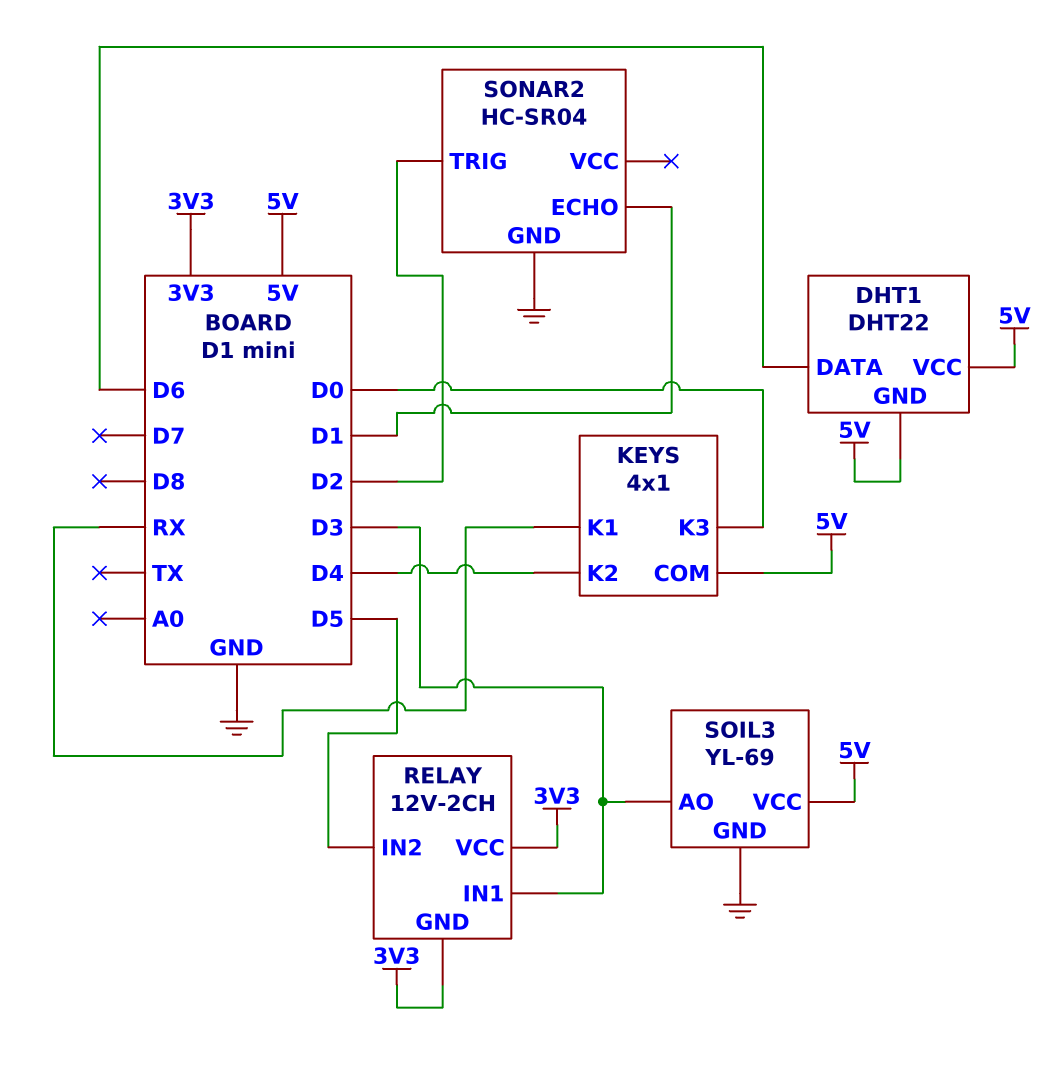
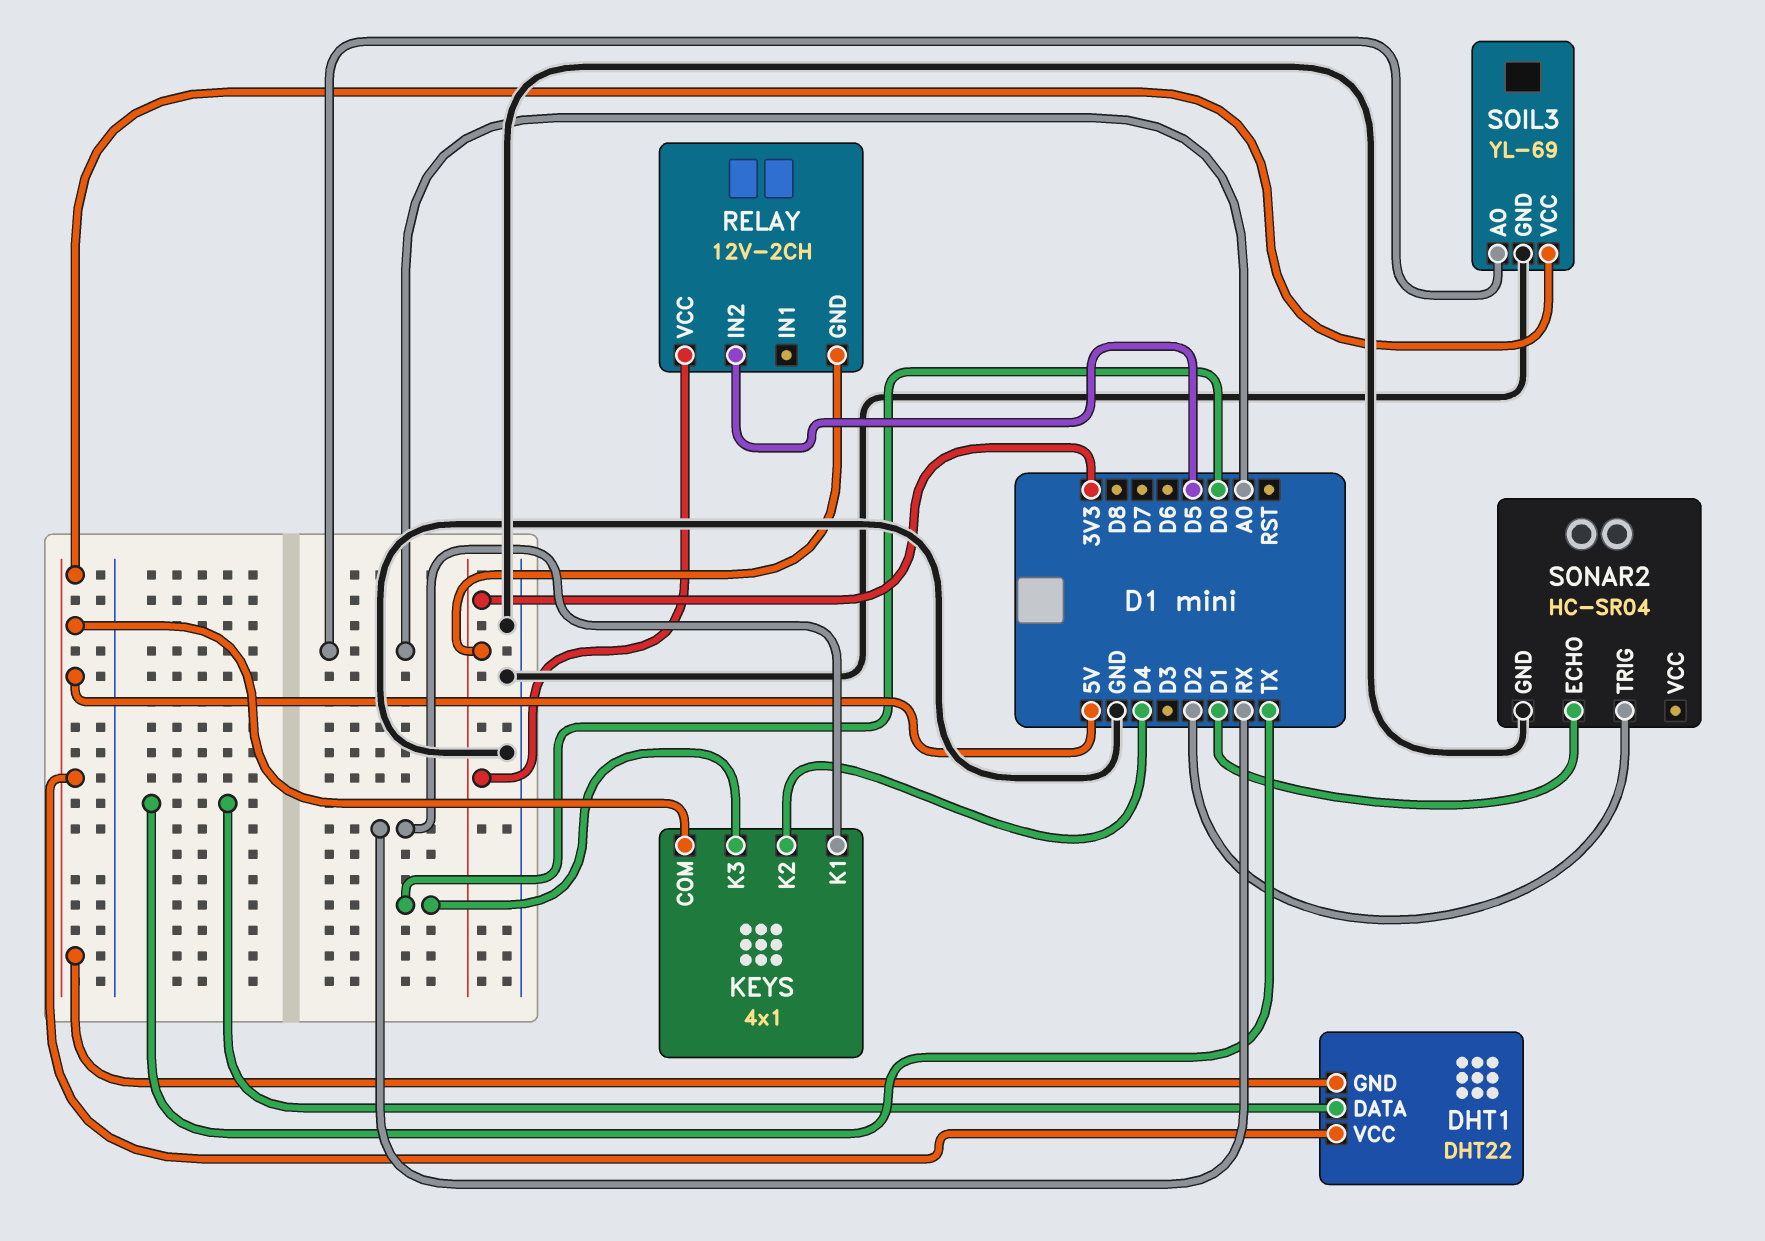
DHT1 pin DATA: D6 -> TX
RELAY pin IN1: D3 -> none
SOIL3 pin AO: D3 -> A0

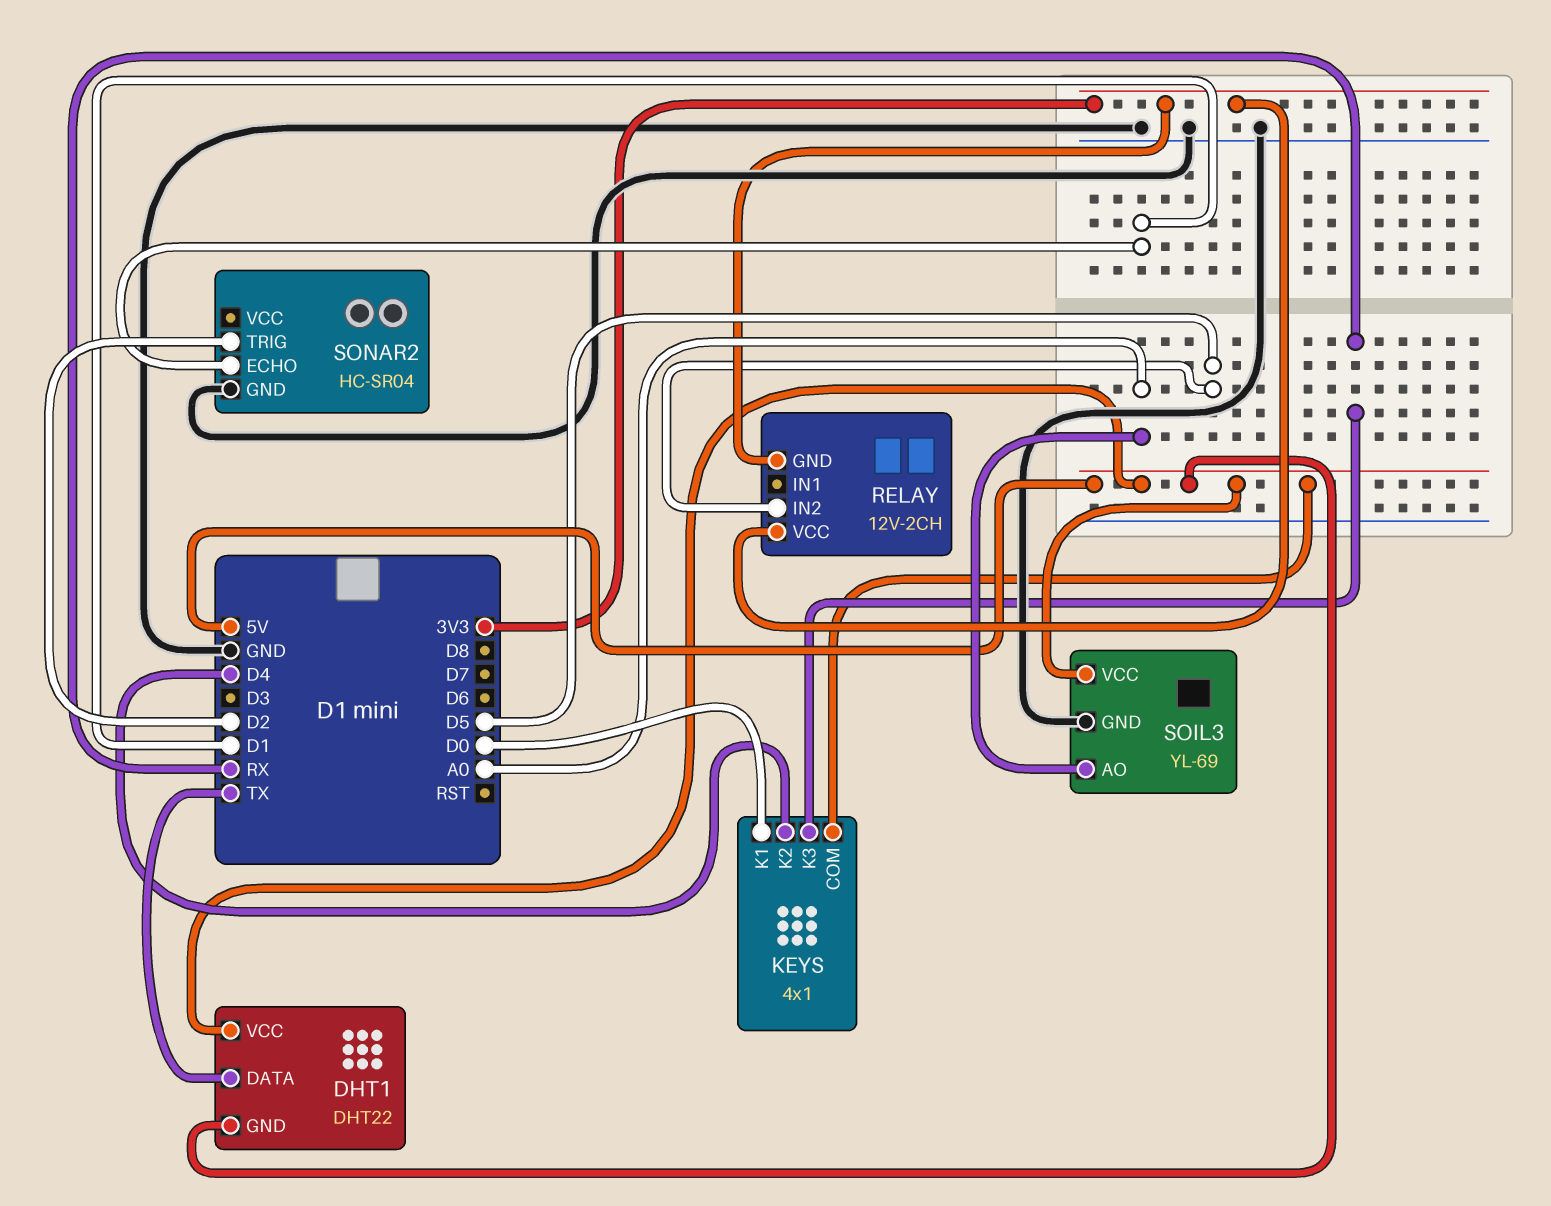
KEYS pin K1: RX -> D0
KEYS pin K3: D0 -> RX

